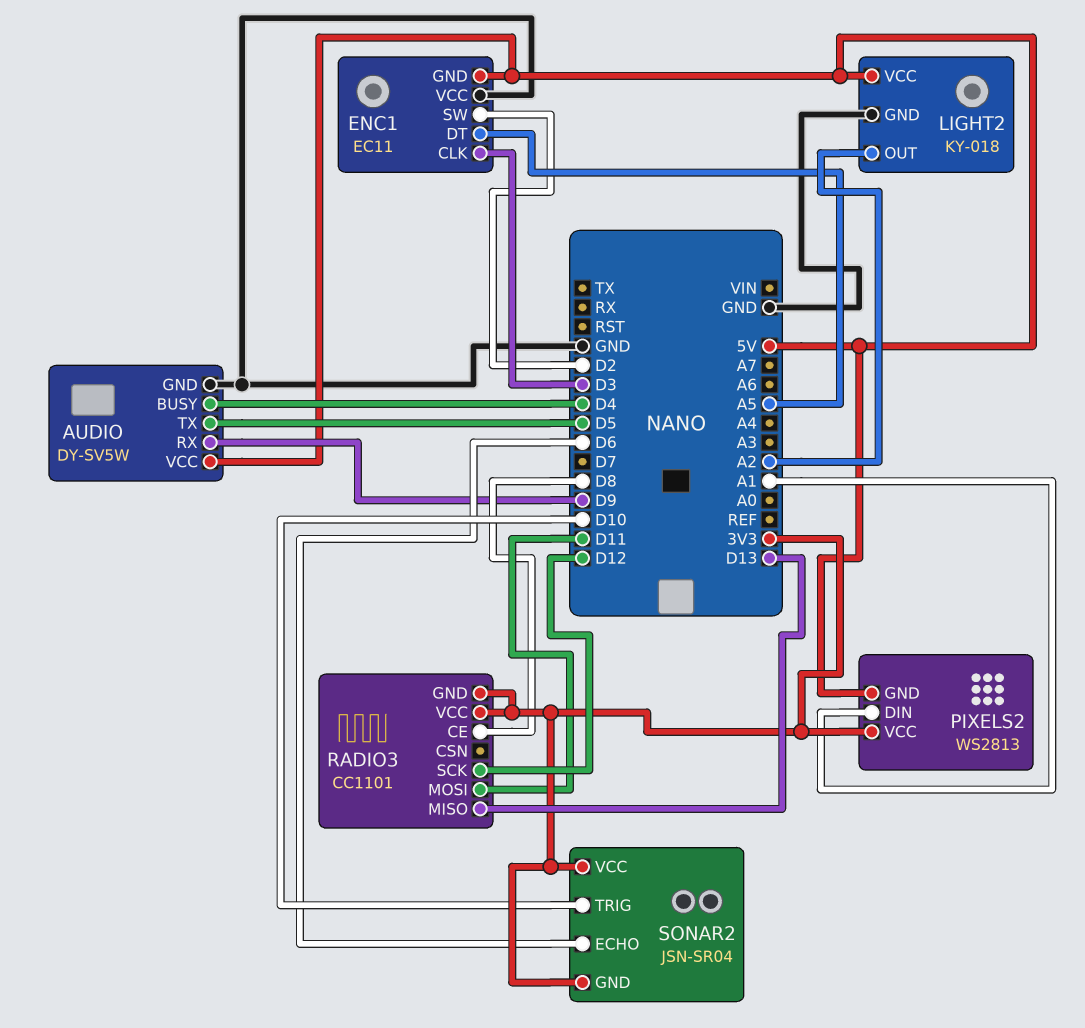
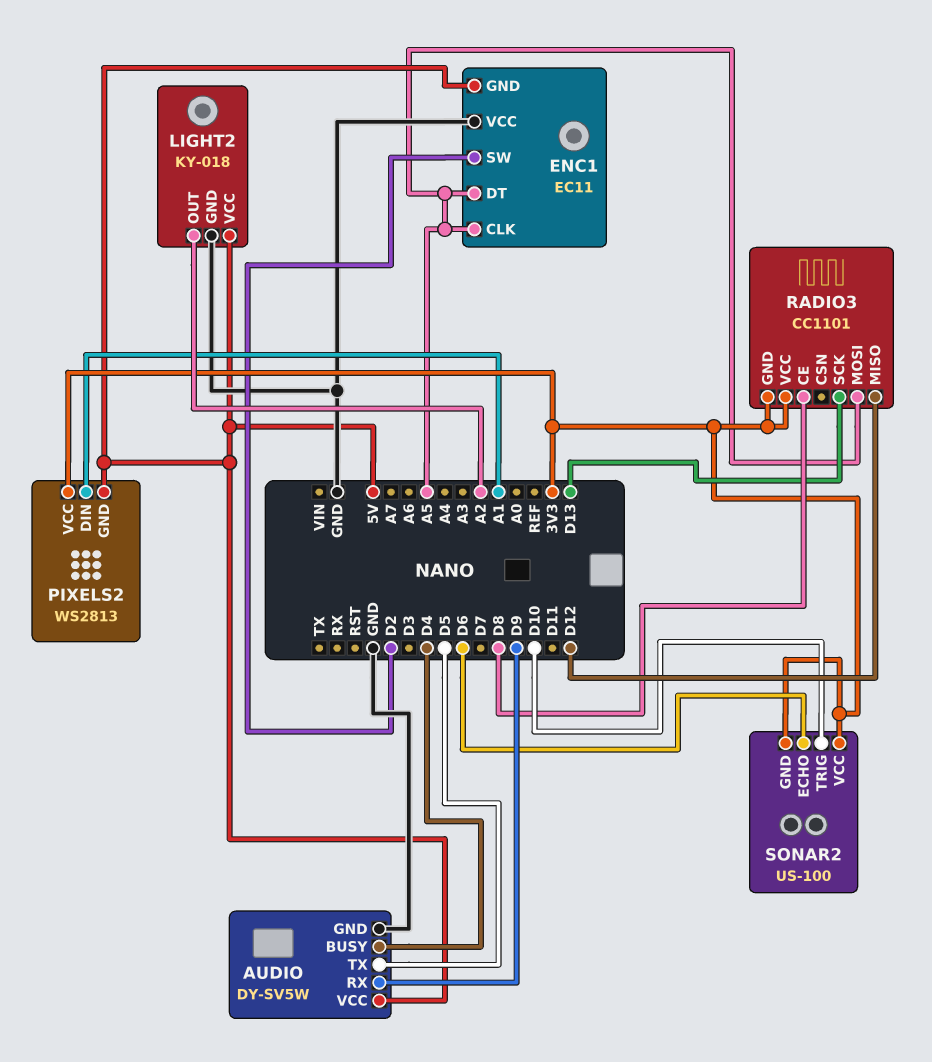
ENC1 pin CLK: D3 -> A5
RADIO3 pin MISO: D13 -> D12
RADIO3 pin MOSI: D11 -> A5
RADIO3 pin SCK: D12 -> D13
SONAR2: JSN-SR04 -> US-100

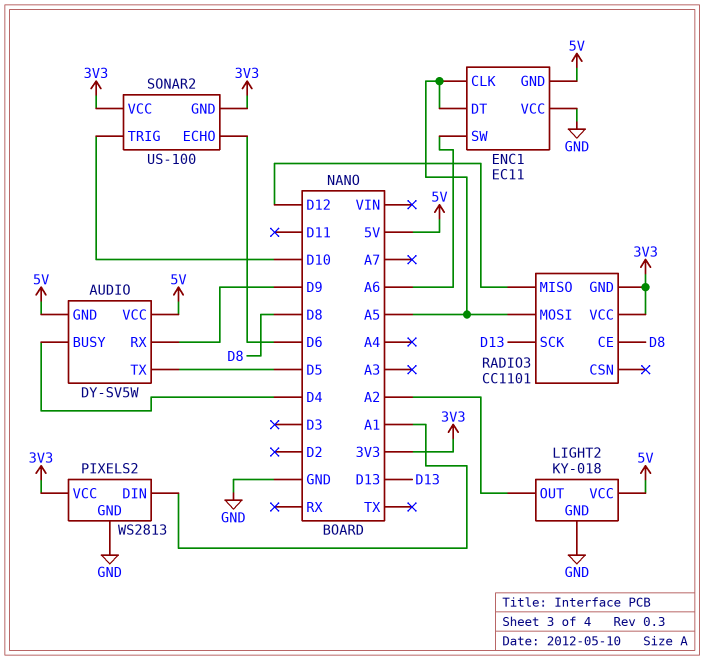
AUDIO pin GND: GND -> 5V
ENC1 pin SW: D2 -> A6
PIXELS2 pin GND: 5V -> GND

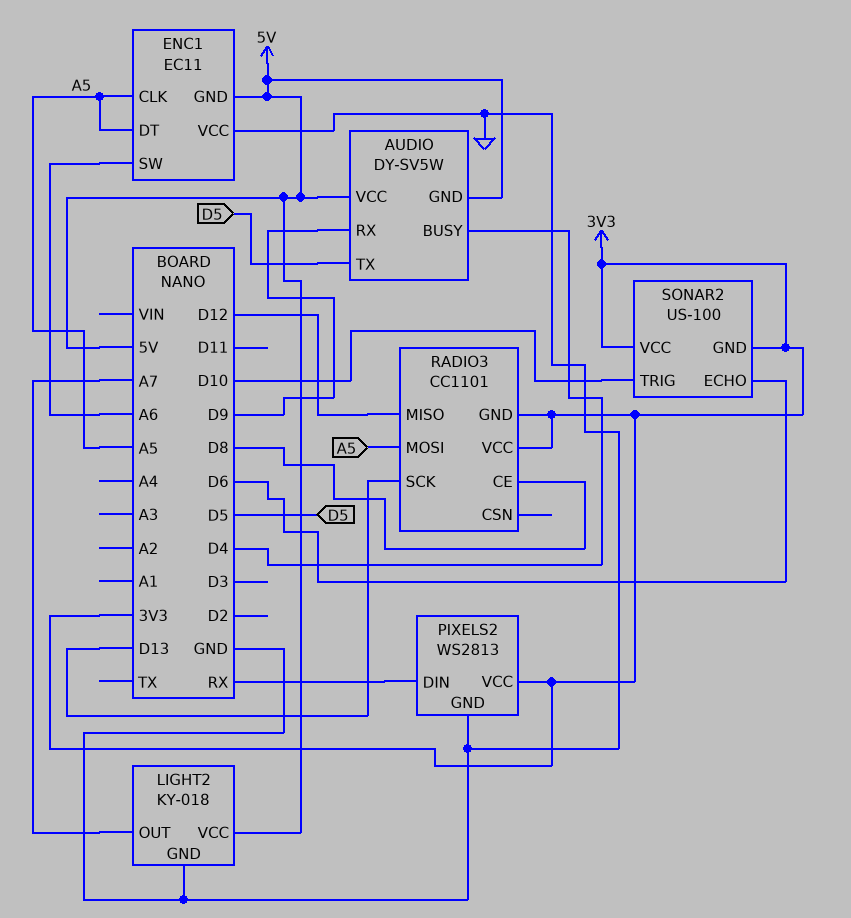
LIGHT2 pin OUT: A2 -> A7
PIXELS2 pin DIN: A1 -> RX

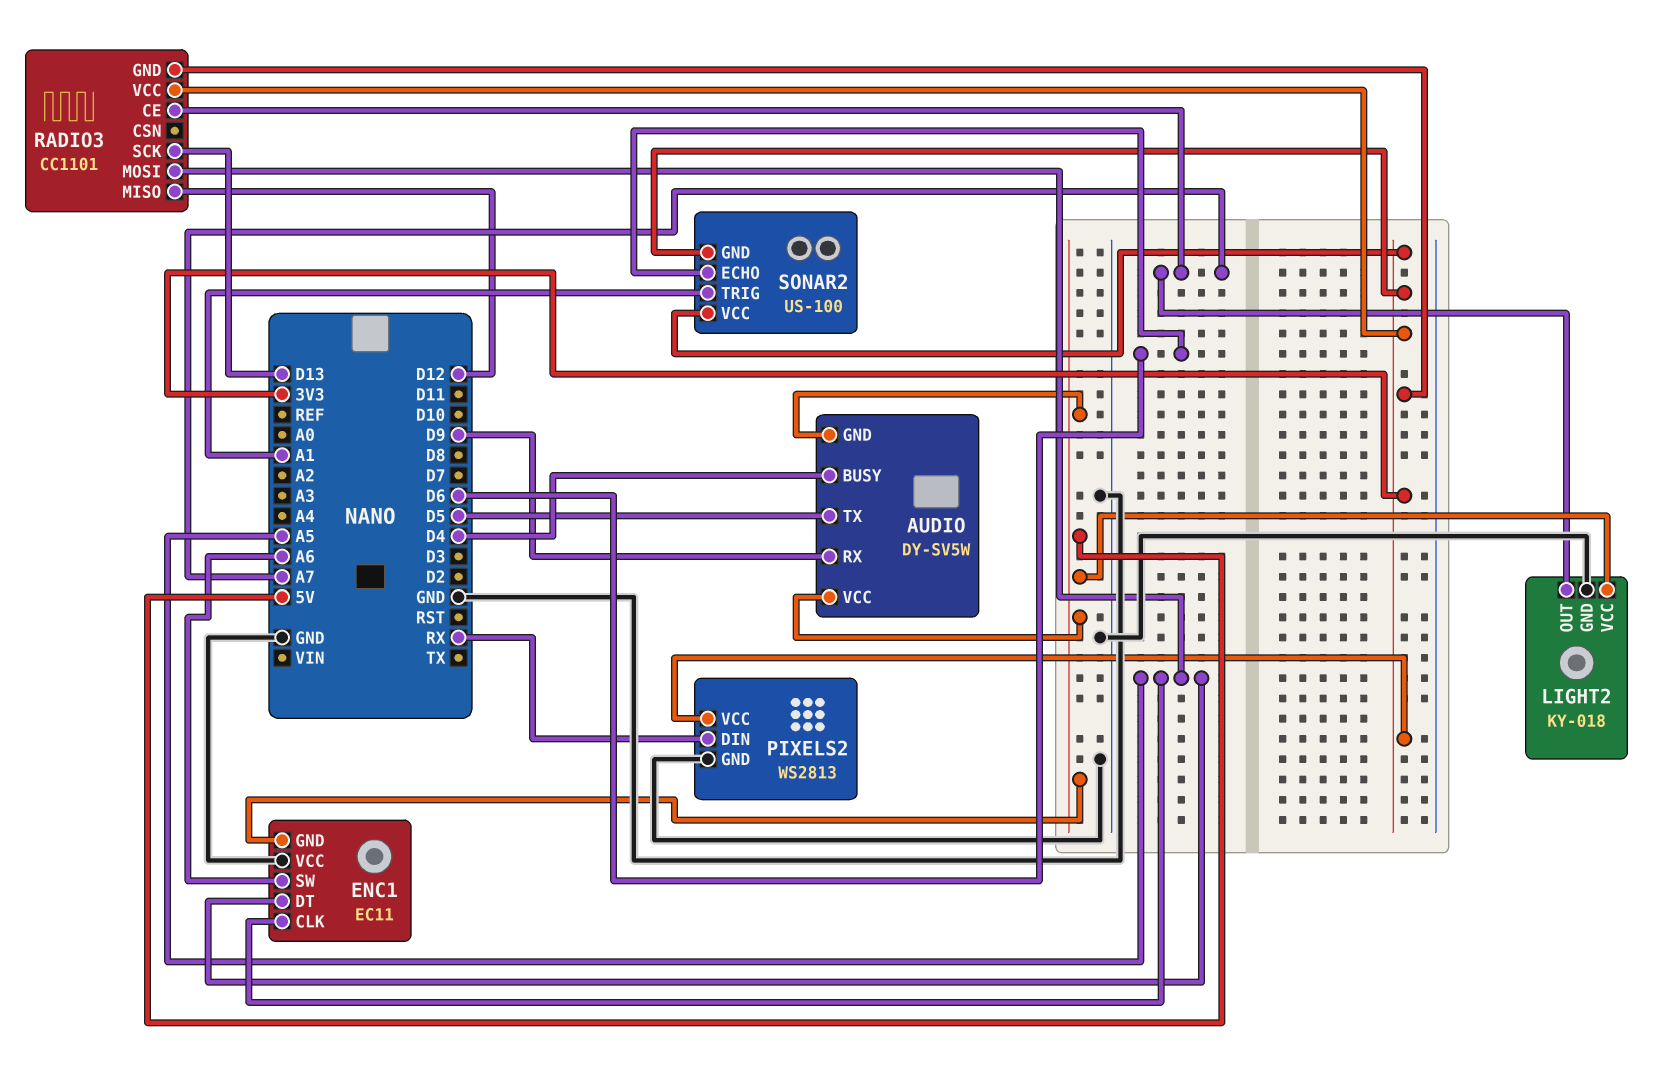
RADIO3 pin CE: D8 -> A7
SONAR2 pin TRIG: D10 -> A1

